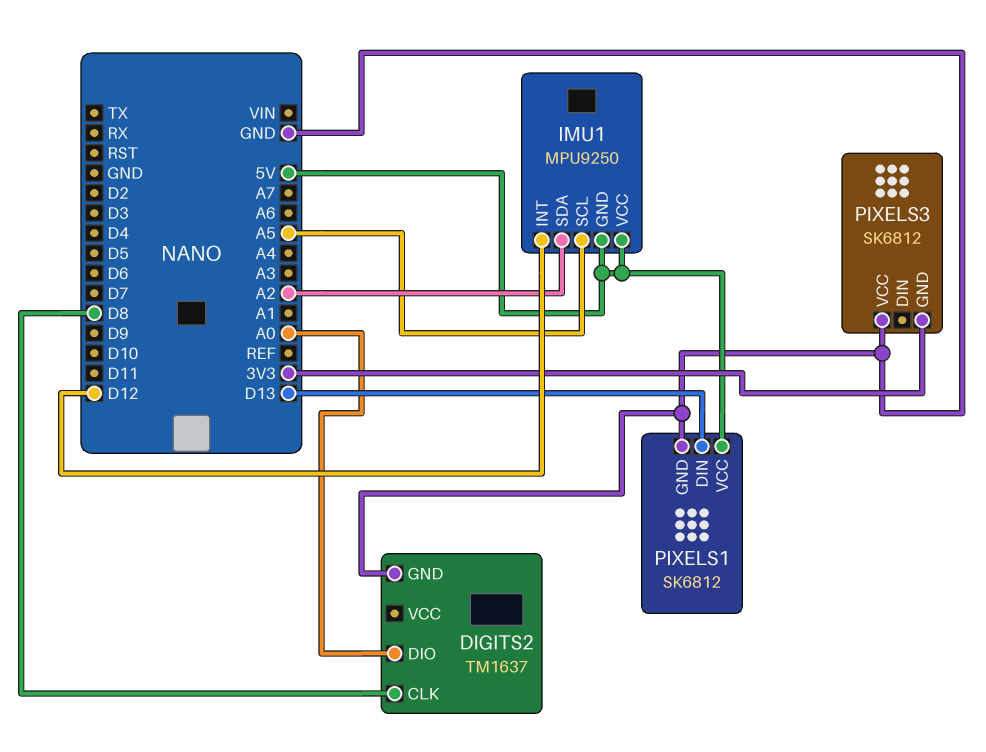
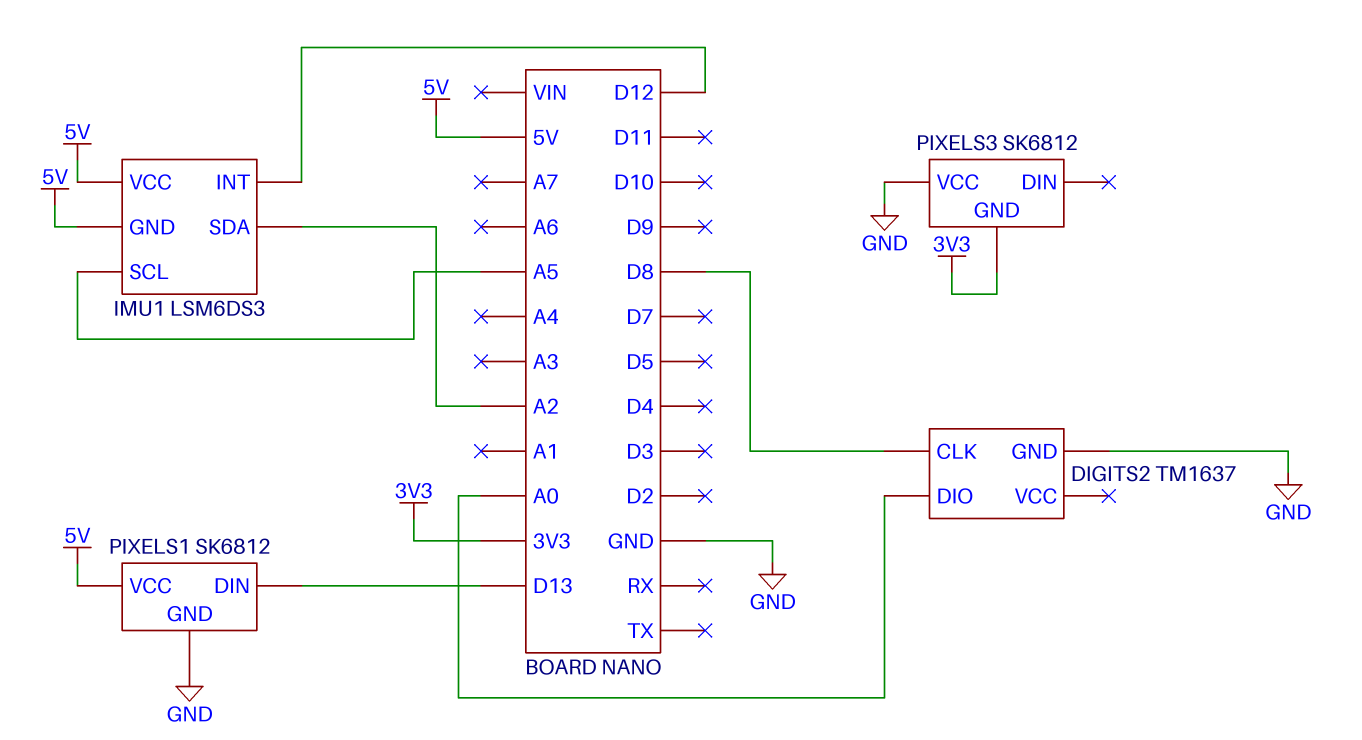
IMU1: MPU9250 -> LSM6DS3

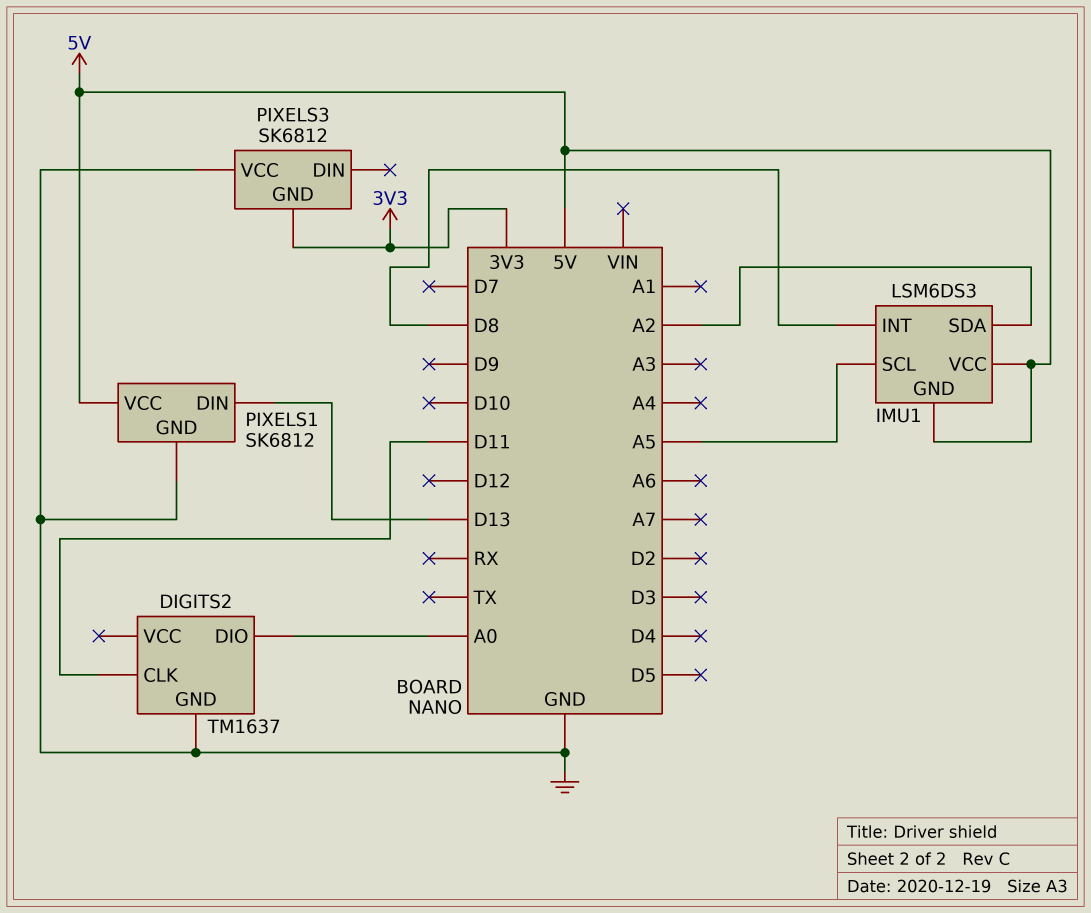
DIGITS2 pin CLK: D8 -> D11
IMU1 pin INT: D12 -> D8

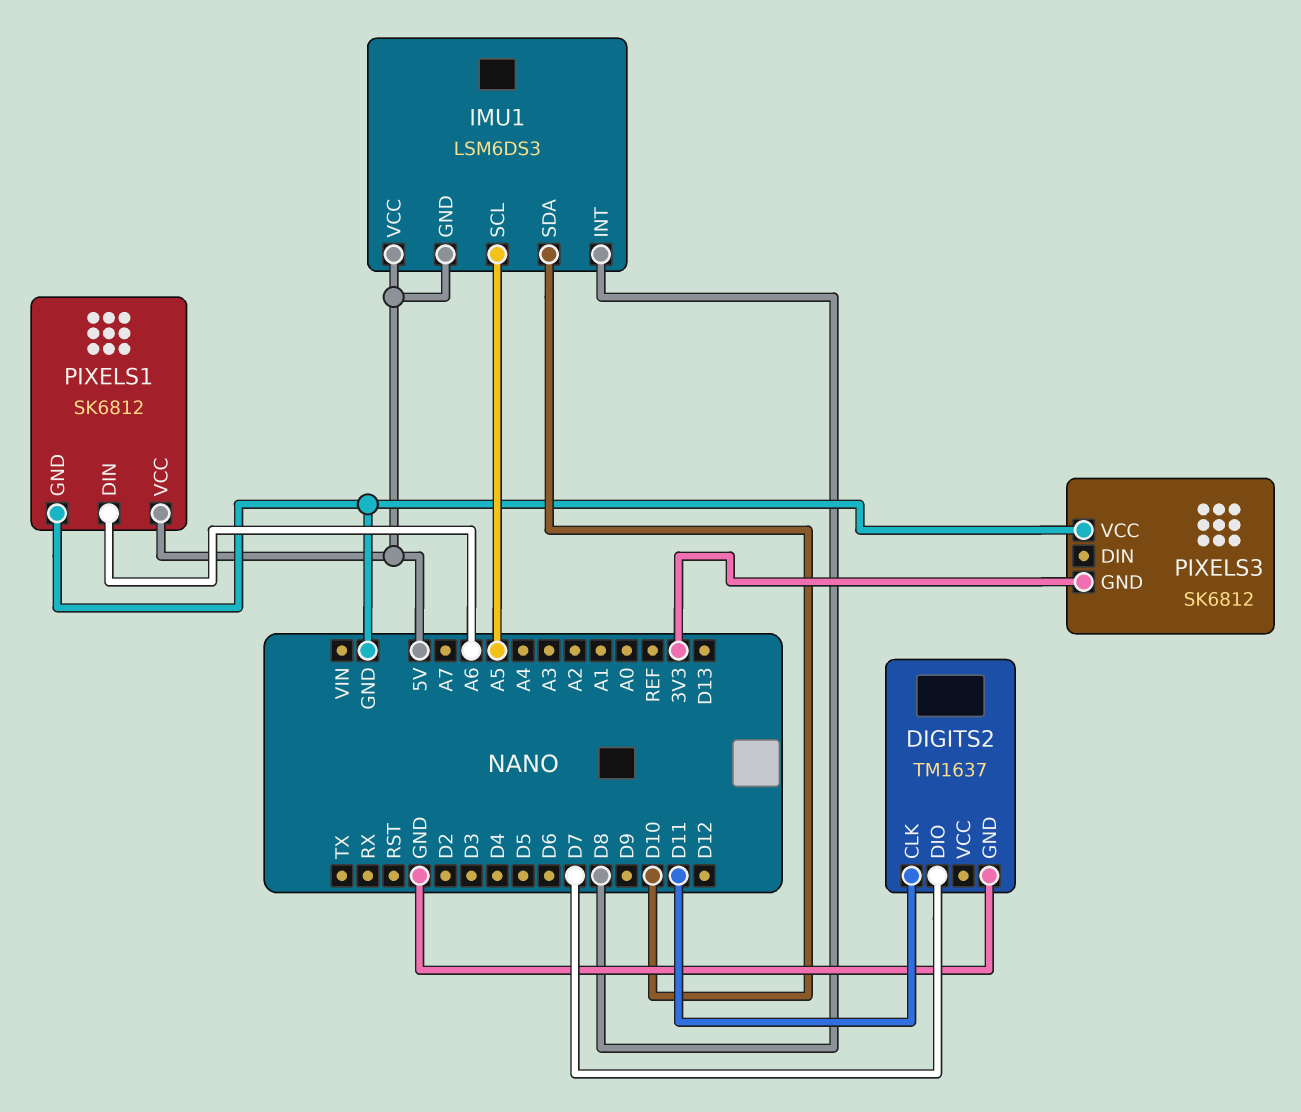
DIGITS2 pin DIO: A0 -> D7
IMU1 pin SDA: A2 -> D10
PIXELS1 pin DIN: D13 -> A6

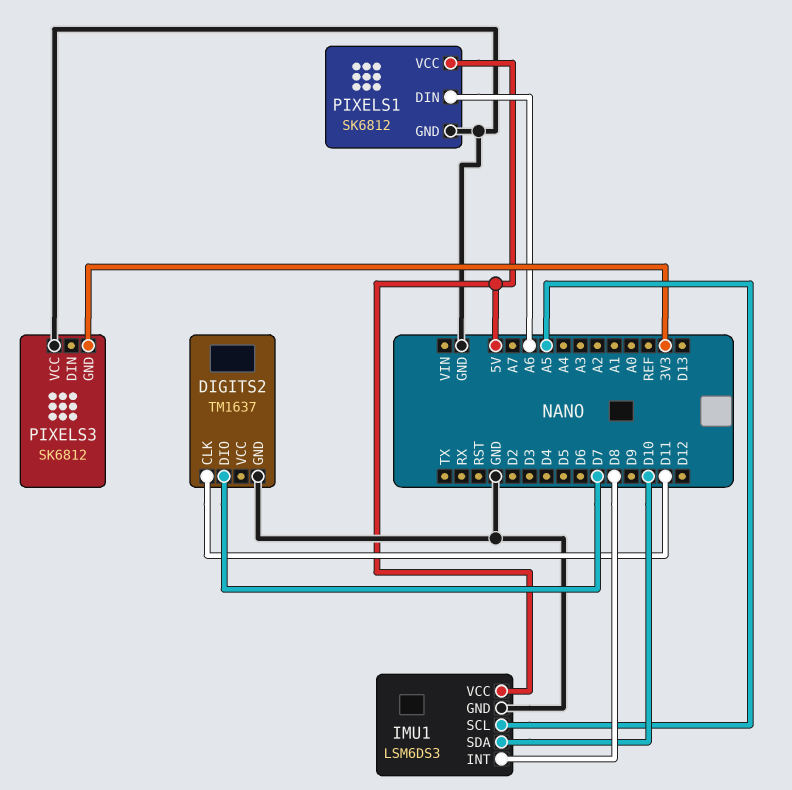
IMU1 pin GND: 5V -> GND

